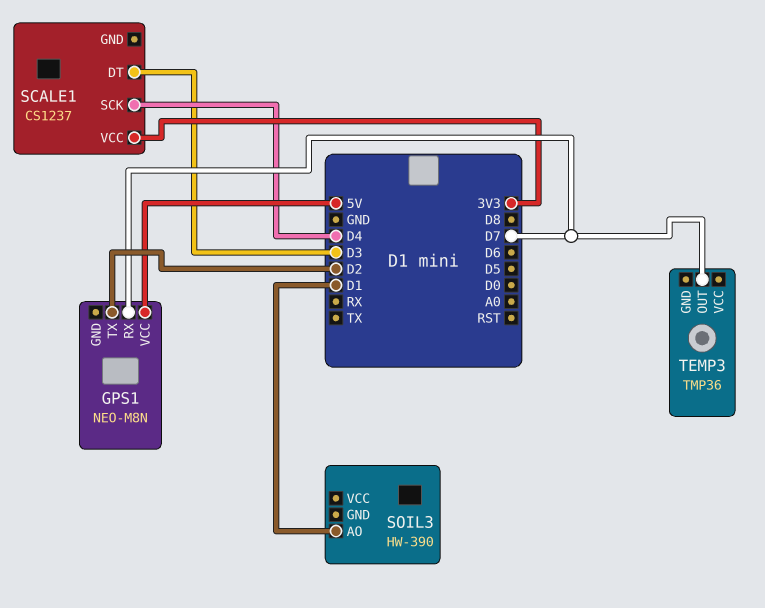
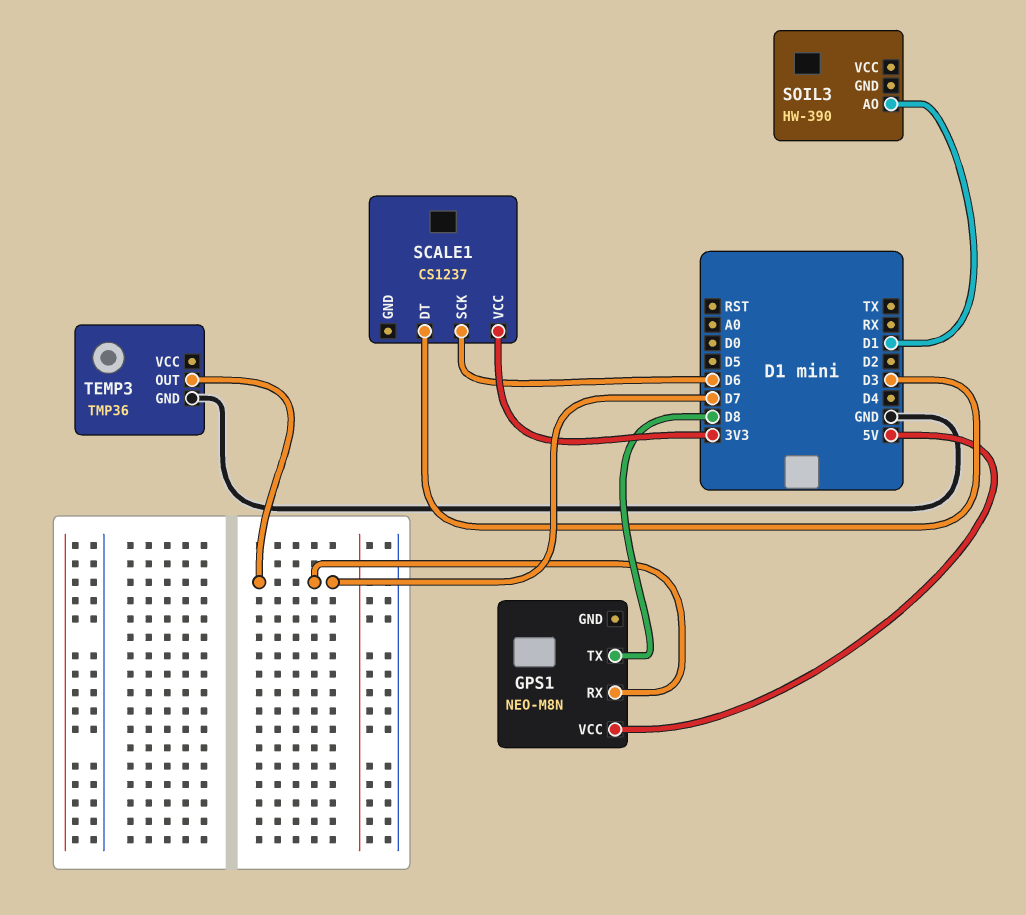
GPS1 pin TX: D2 -> D8
SCALE1 pin SCK: D4 -> D6
TEMP3 pin GND: none -> GND

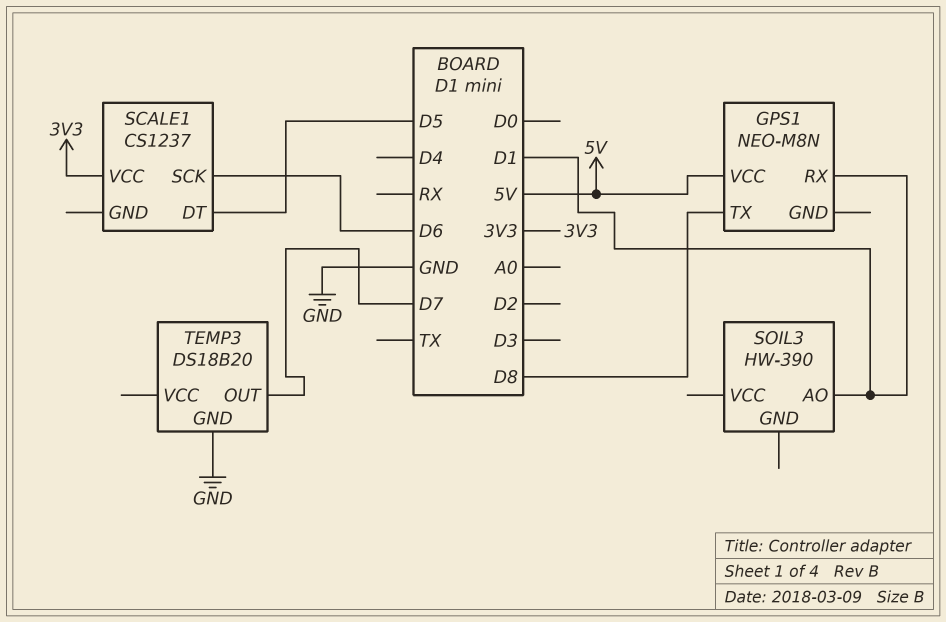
GPS1 pin RX: D7 -> D1
SCALE1 pin DT: D3 -> D5
TEMP3: TMP36 -> DS18B20

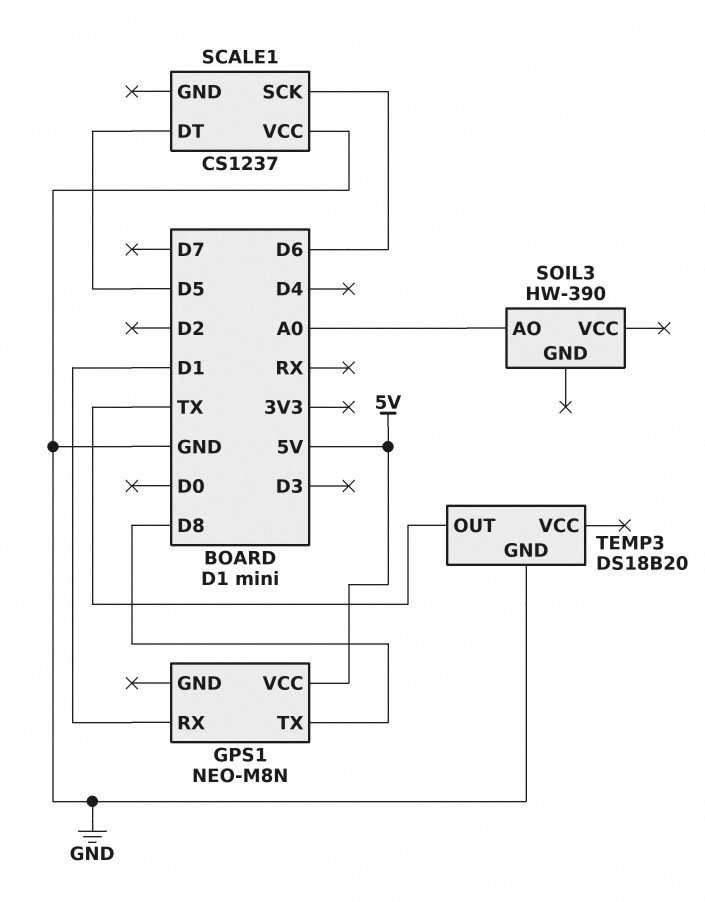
SCALE1 pin VCC: 3V3 -> GND
SOIL3 pin AO: D1 -> A0
TEMP3 pin OUT: D7 -> TX

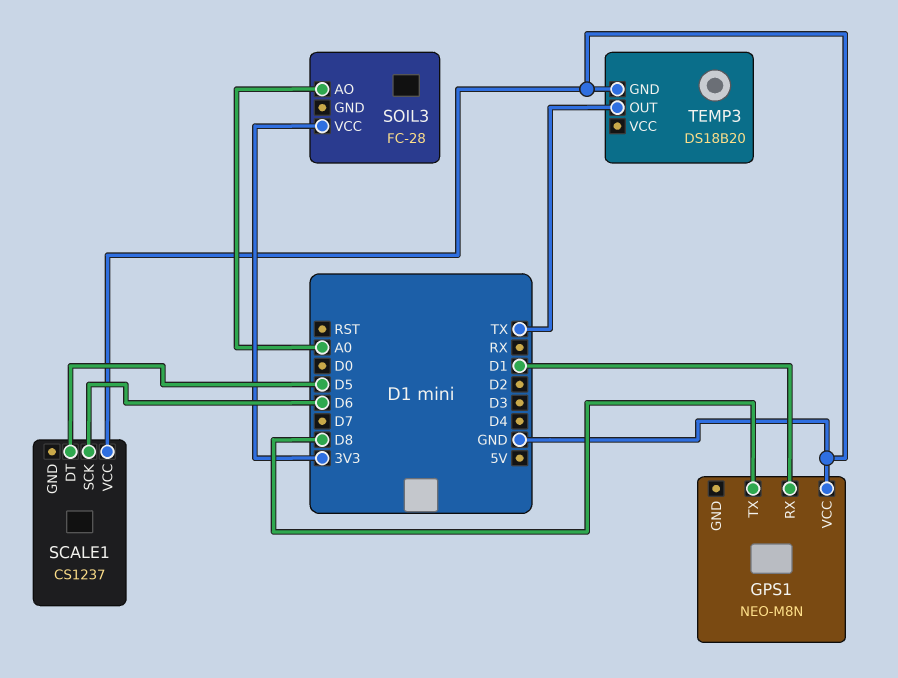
GPS1 pin VCC: 5V -> GND
SOIL3: HW-390 -> FC-28
SOIL3 pin VCC: none -> 3V3

